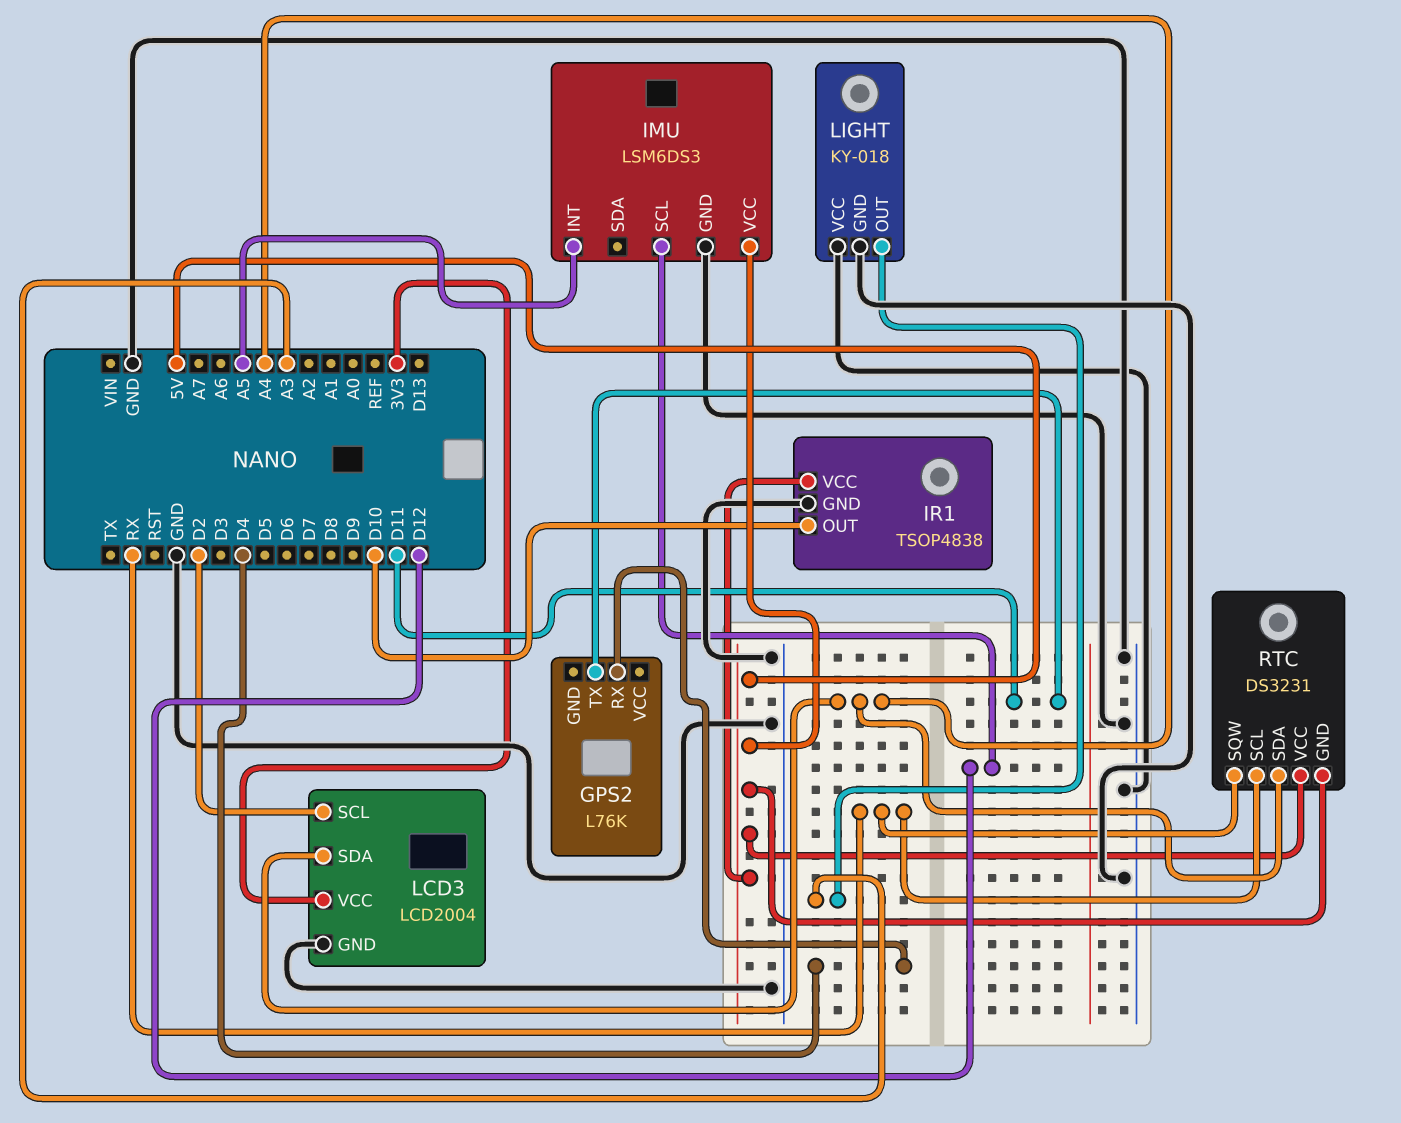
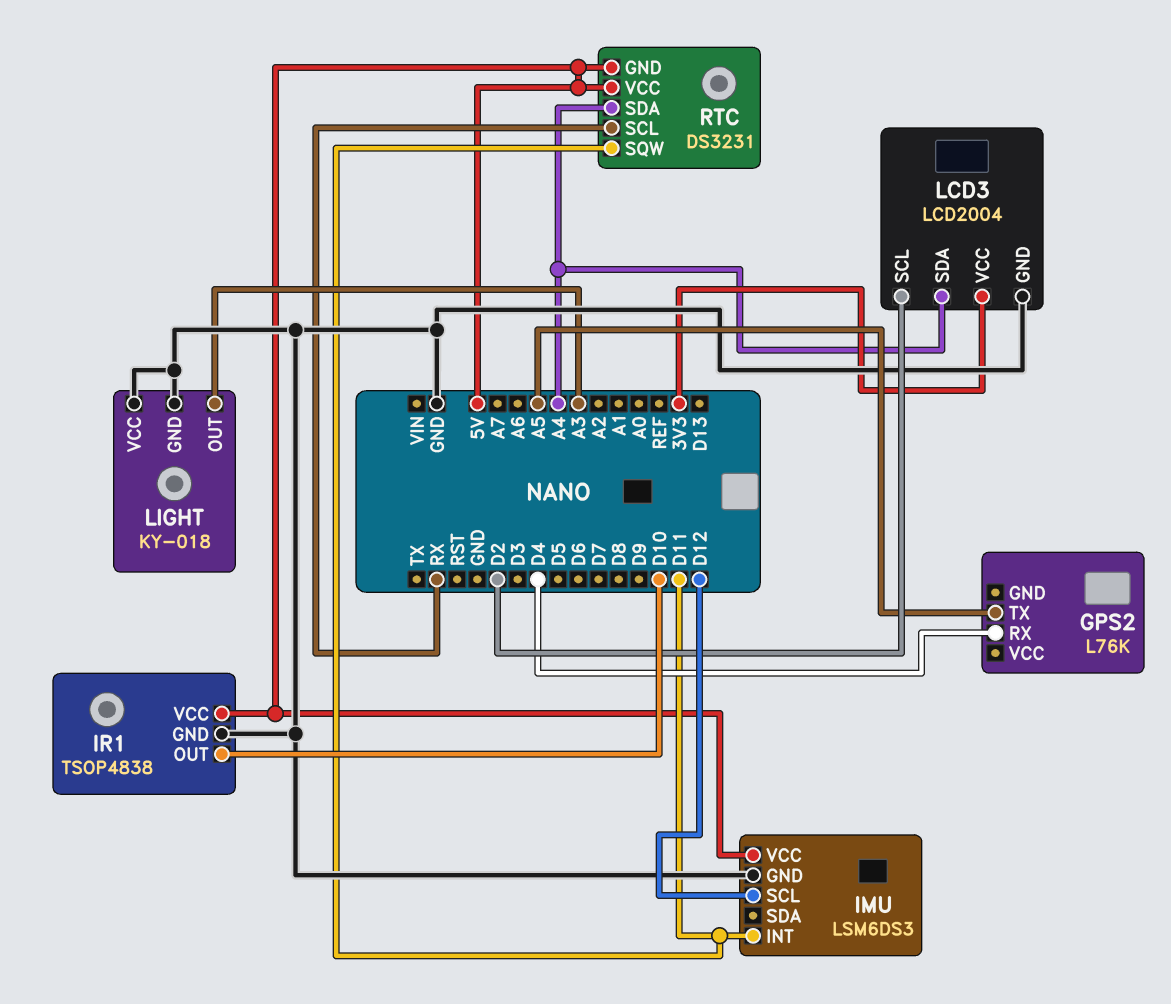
GPS2 pin TX: D11 -> A5
IMU pin INT: A5 -> D11
RTC pin SQW: RX -> D11

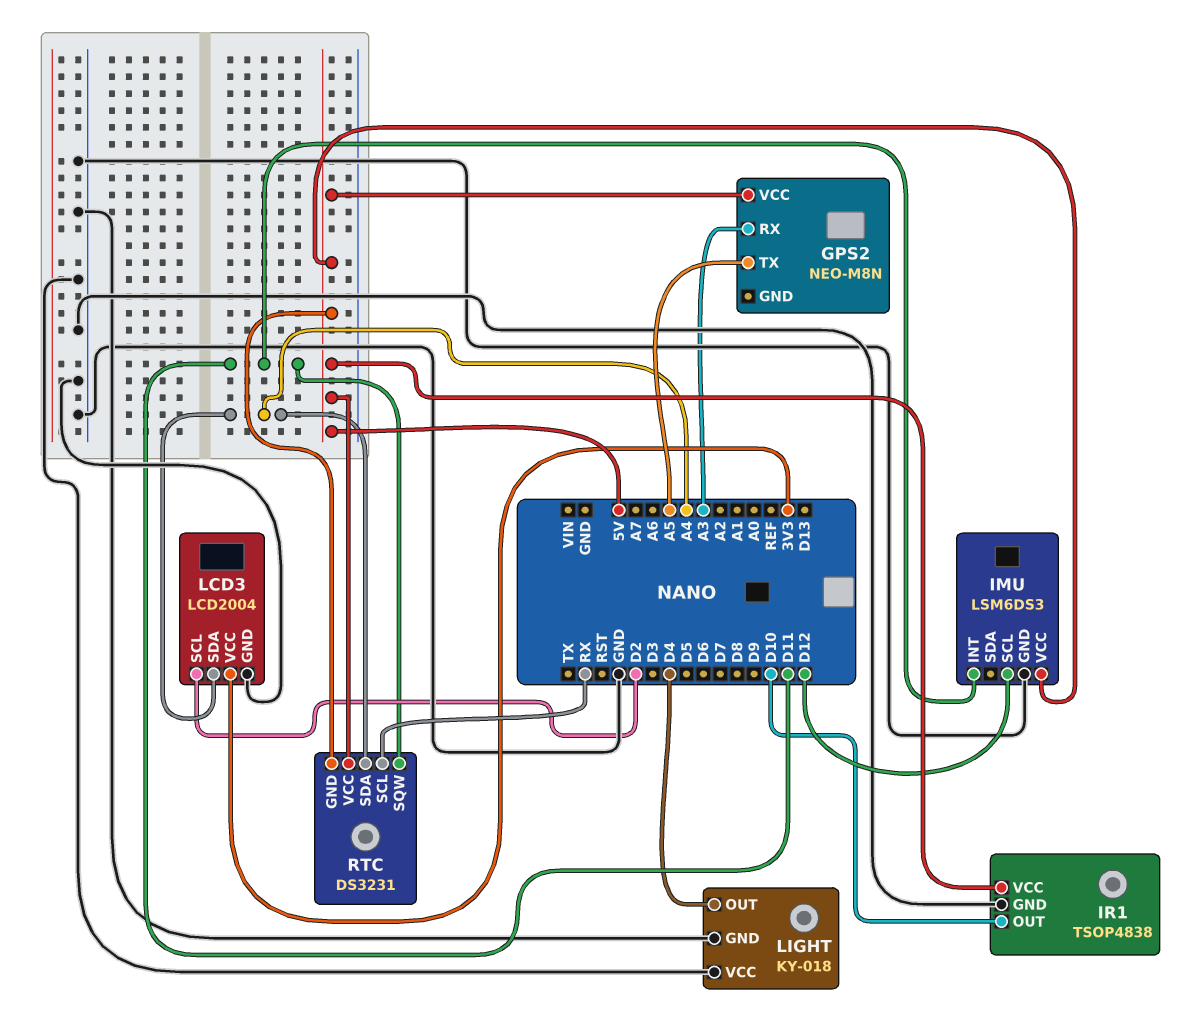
GPS2: L76K -> NEO-M8N
GPS2 pin RX: D4 -> A3
GPS2 pin VCC: none -> 5V
LIGHT pin OUT: A3 -> D4

